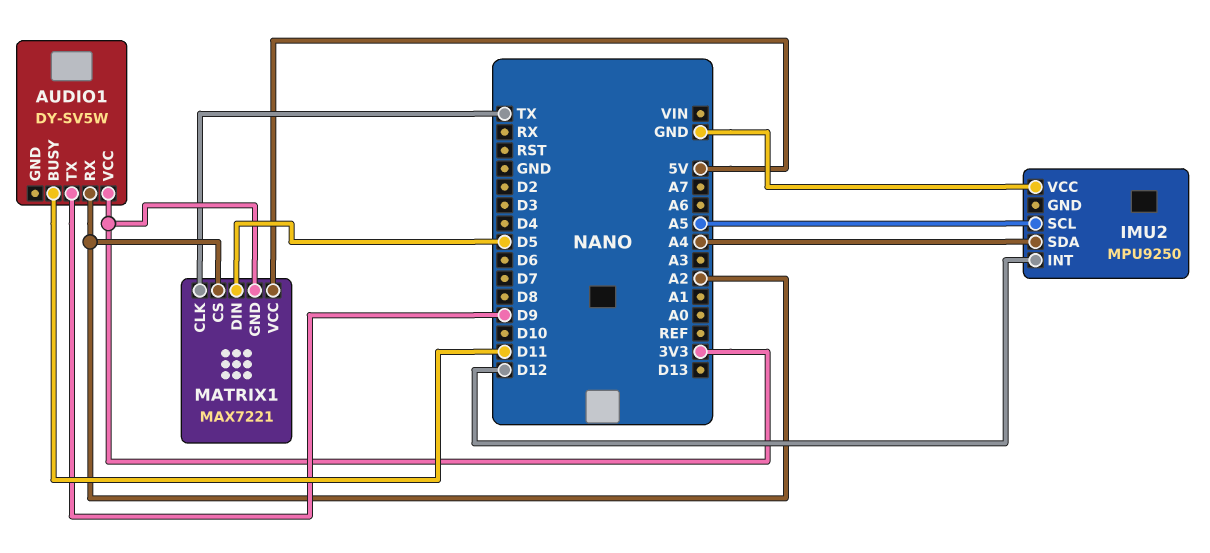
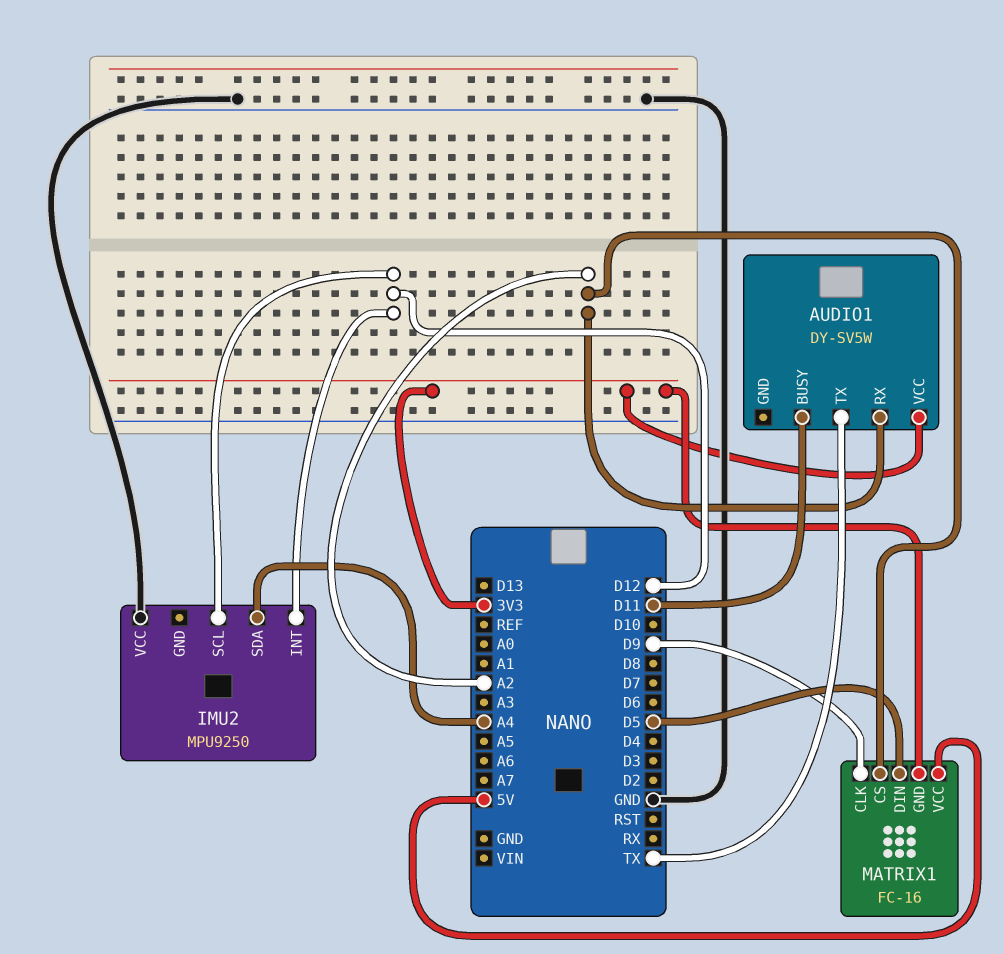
AUDIO1 pin TX: D9 -> TX
IMU2 pin SCL: A5 -> D12
MATRIX1: MAX7221 -> FC-16
MATRIX1 pin CLK: TX -> D9

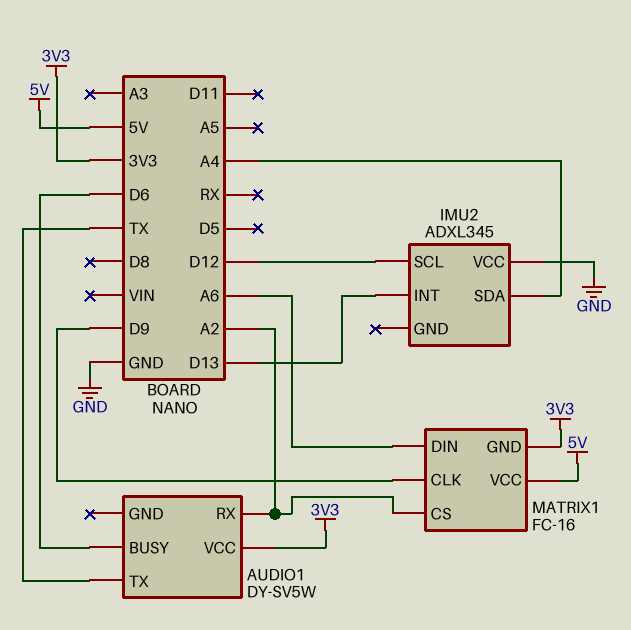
AUDIO1 pin BUSY: D11 -> D6
IMU2: MPU9250 -> ADXL345
IMU2 pin INT: D12 -> D13
MATRIX1 pin DIN: D5 -> A6

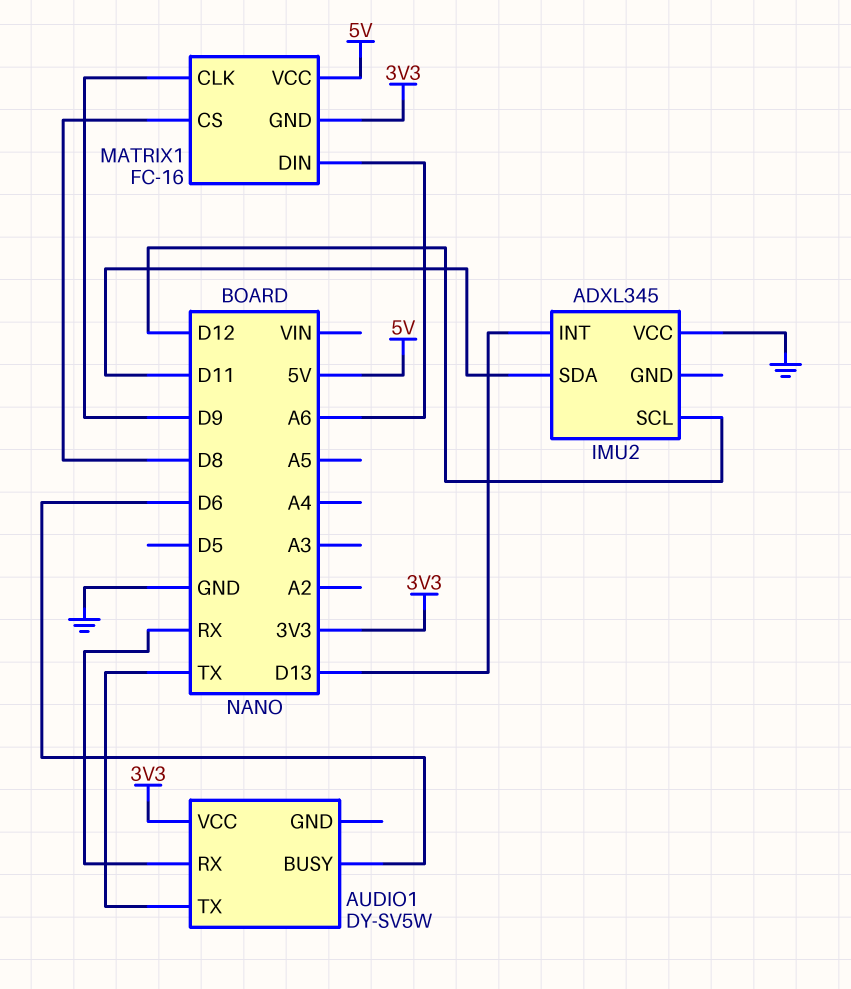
AUDIO1 pin RX: A2 -> RX
IMU2 pin SDA: A4 -> D11
MATRIX1 pin CS: A2 -> D8

